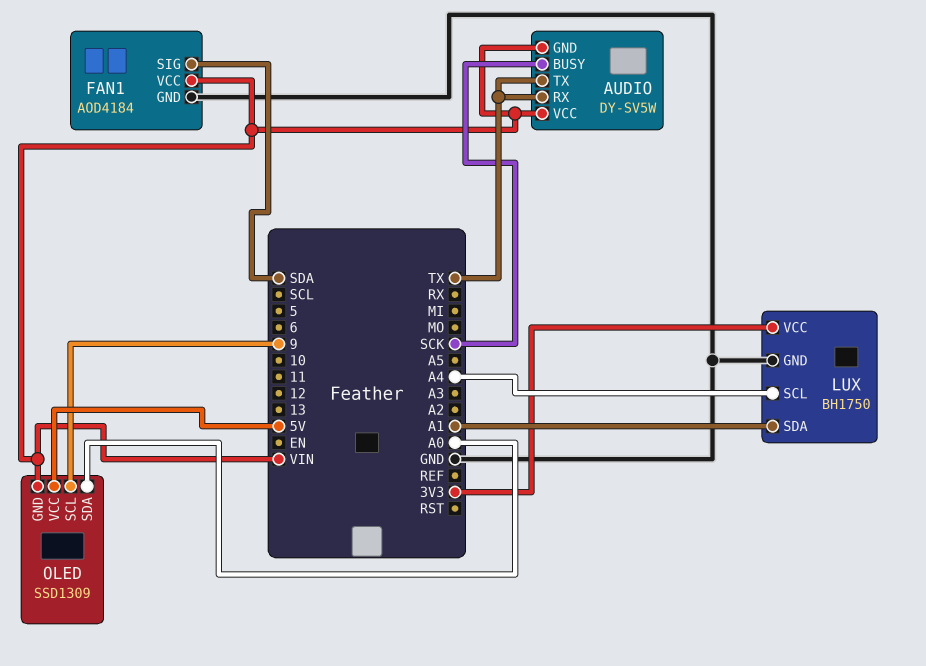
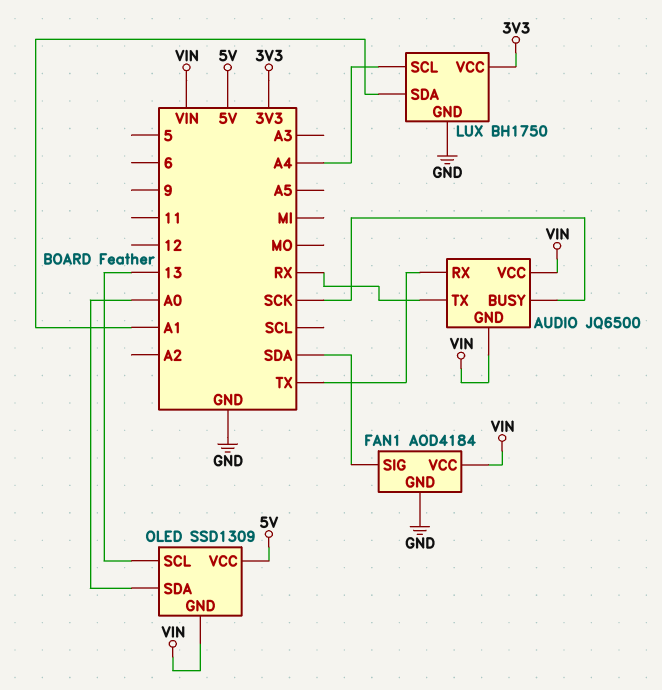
AUDIO: DY-SV5W -> JQ6500
AUDIO pin TX: TX -> RX
OLED pin SCL: 9 -> 13

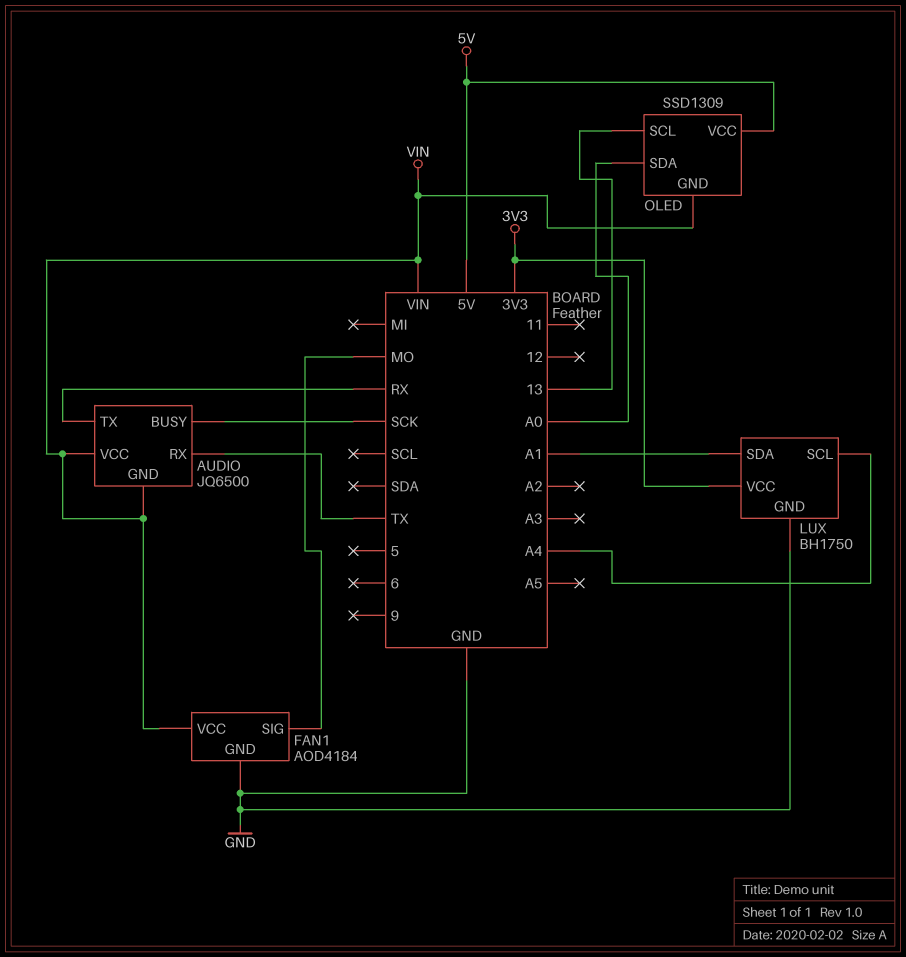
FAN1 pin SIG: SDA -> MO

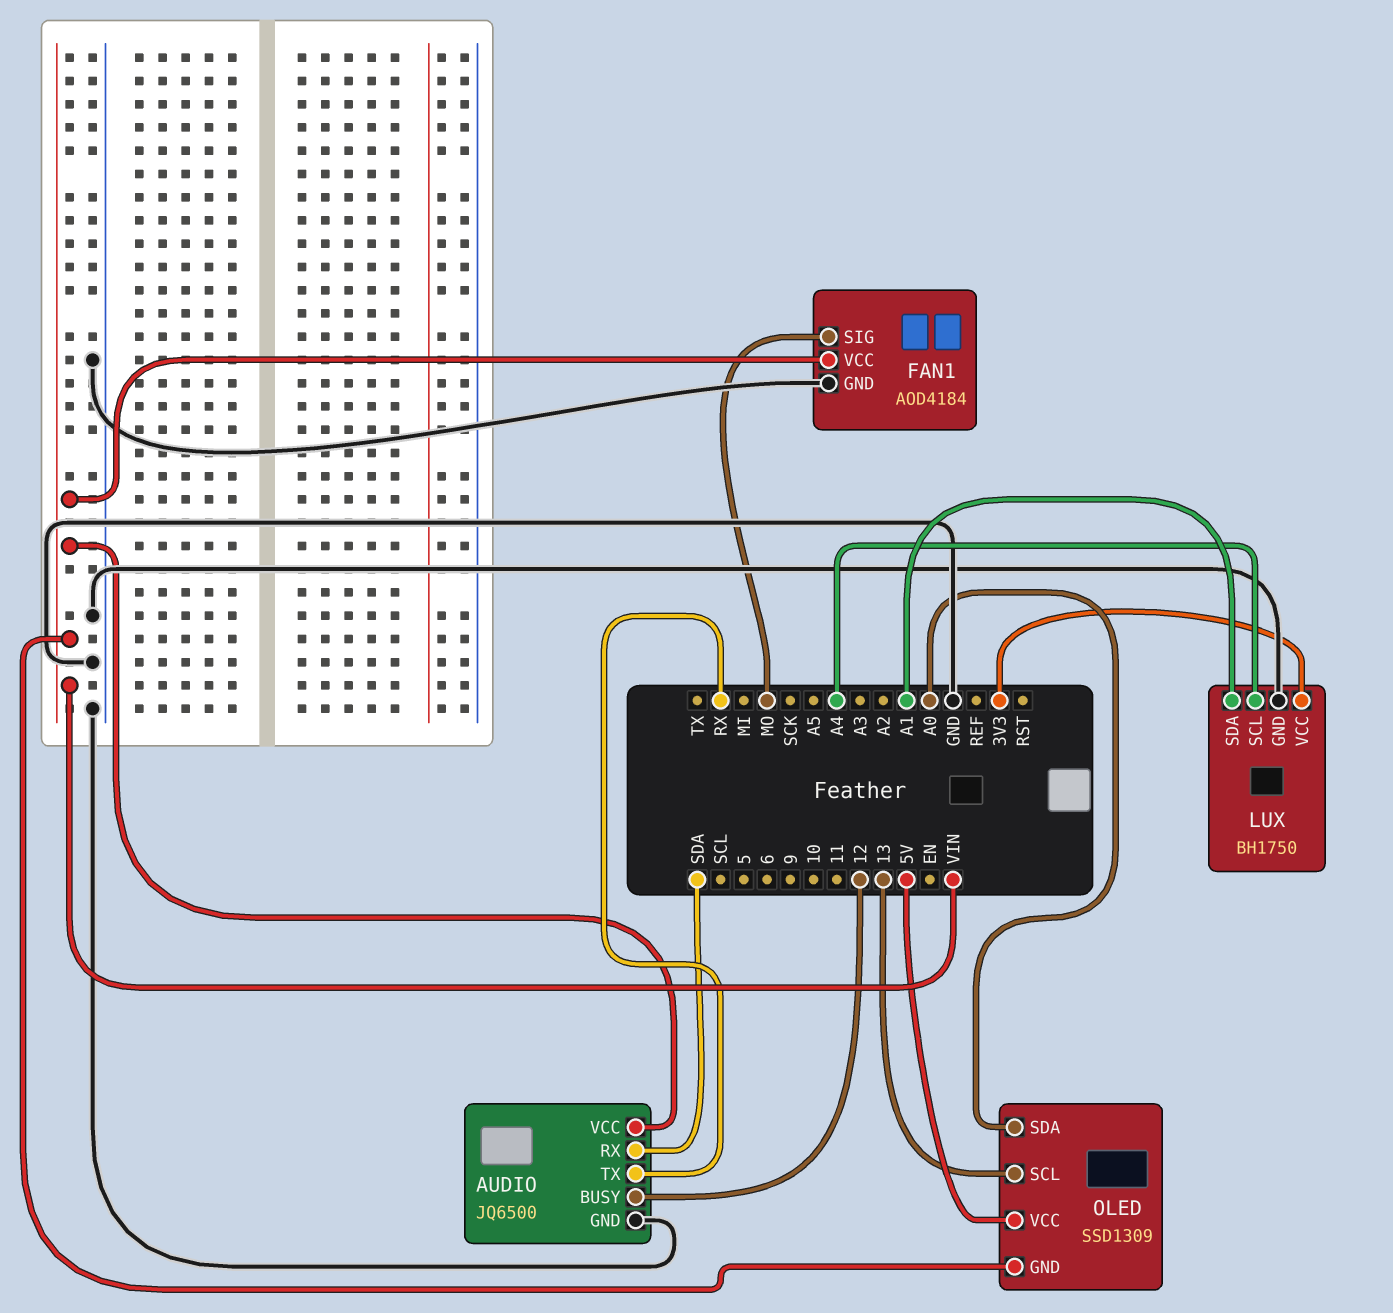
AUDIO pin BUSY: SCK -> 12
AUDIO pin GND: VIN -> GND
AUDIO pin RX: TX -> SDA

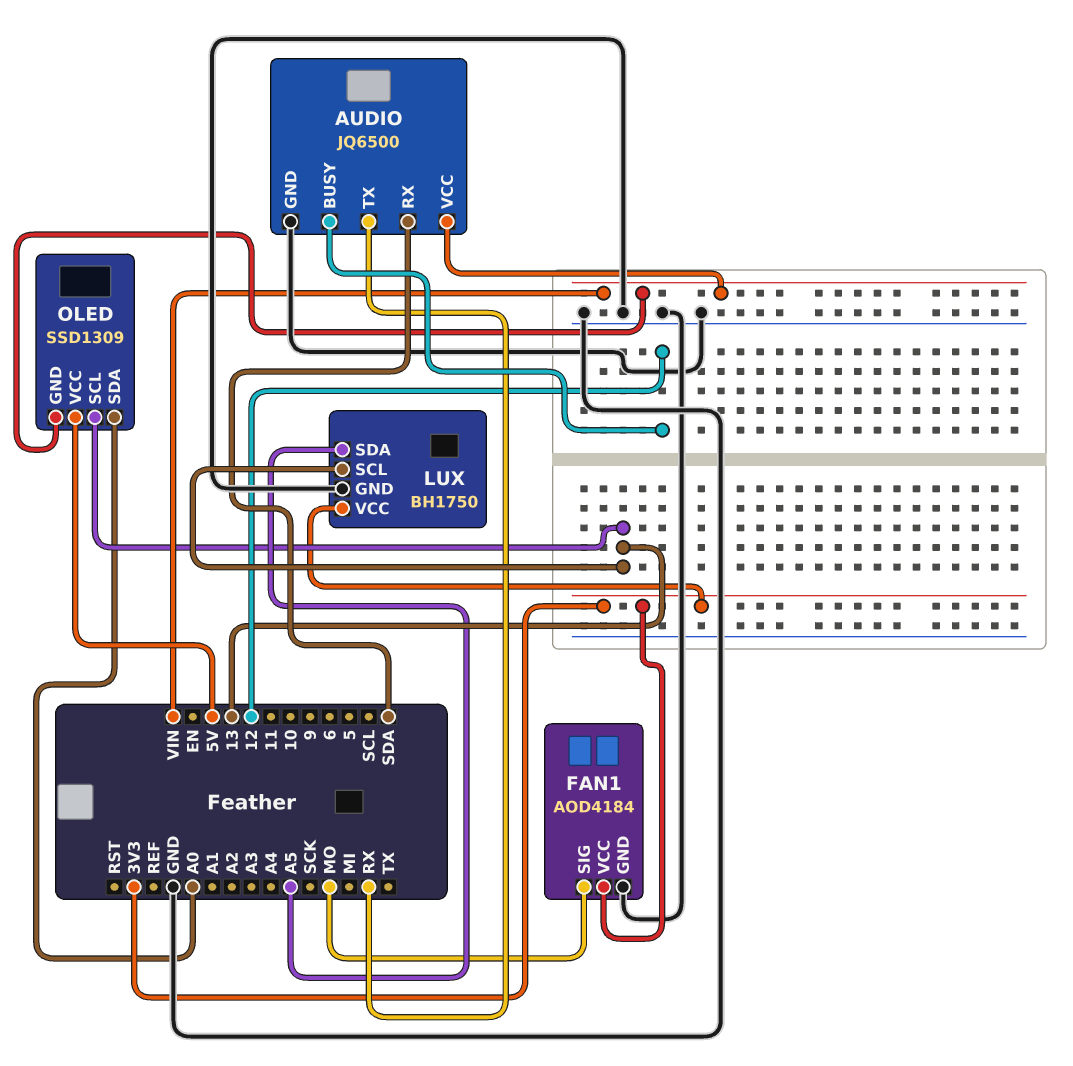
FAN1 pin VCC: VIN -> 3V3
LUX pin SCL: A4 -> 13
LUX pin SDA: A1 -> A5

